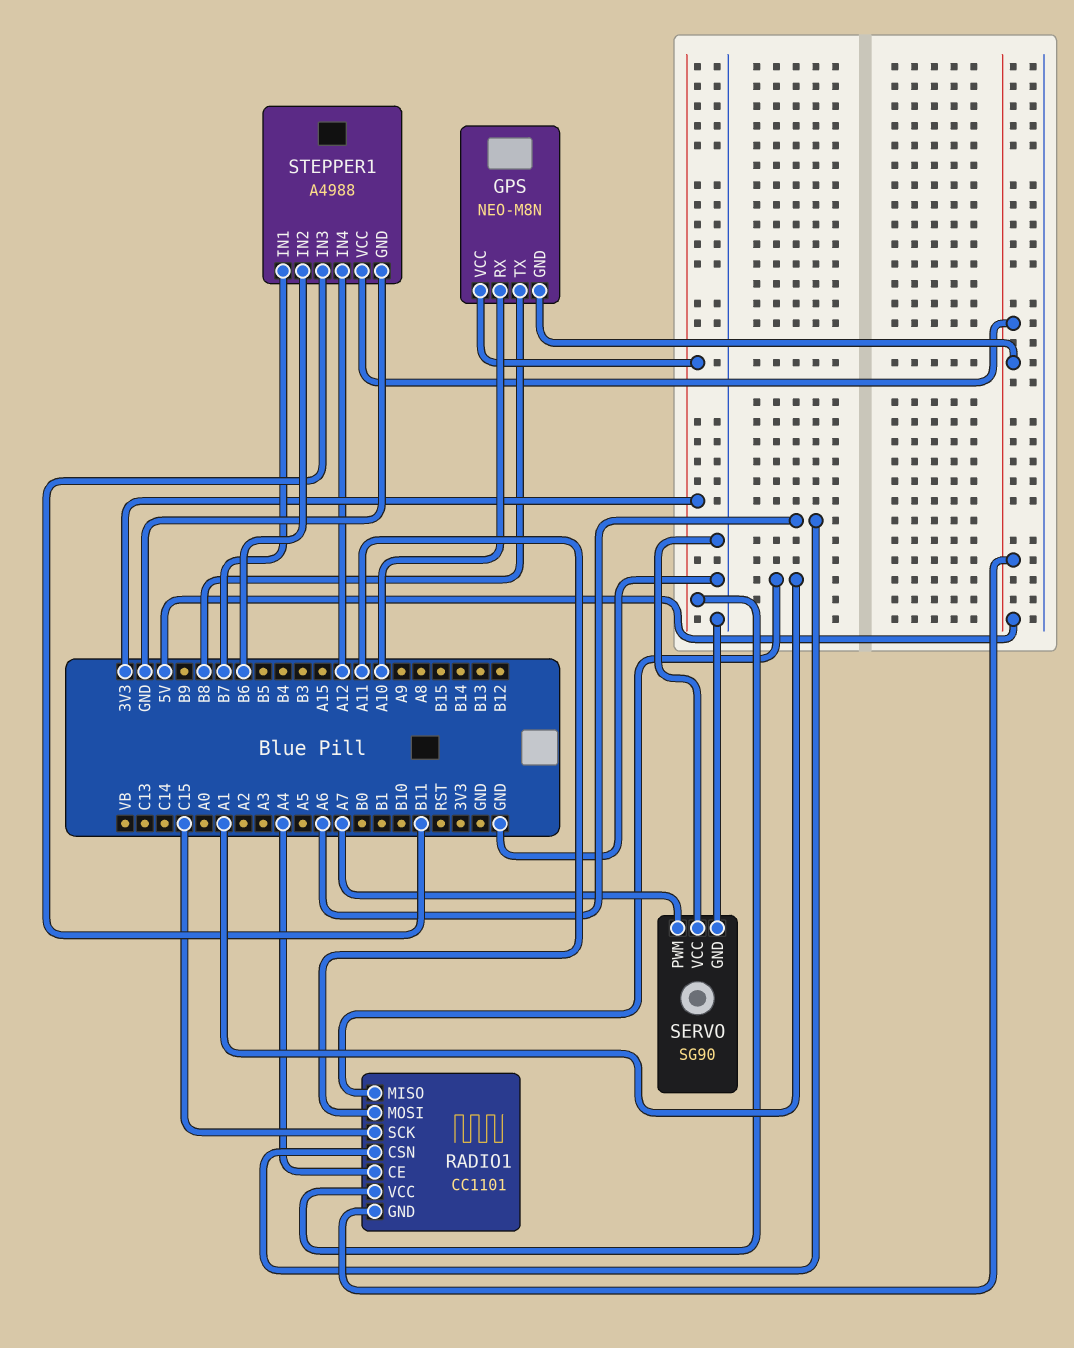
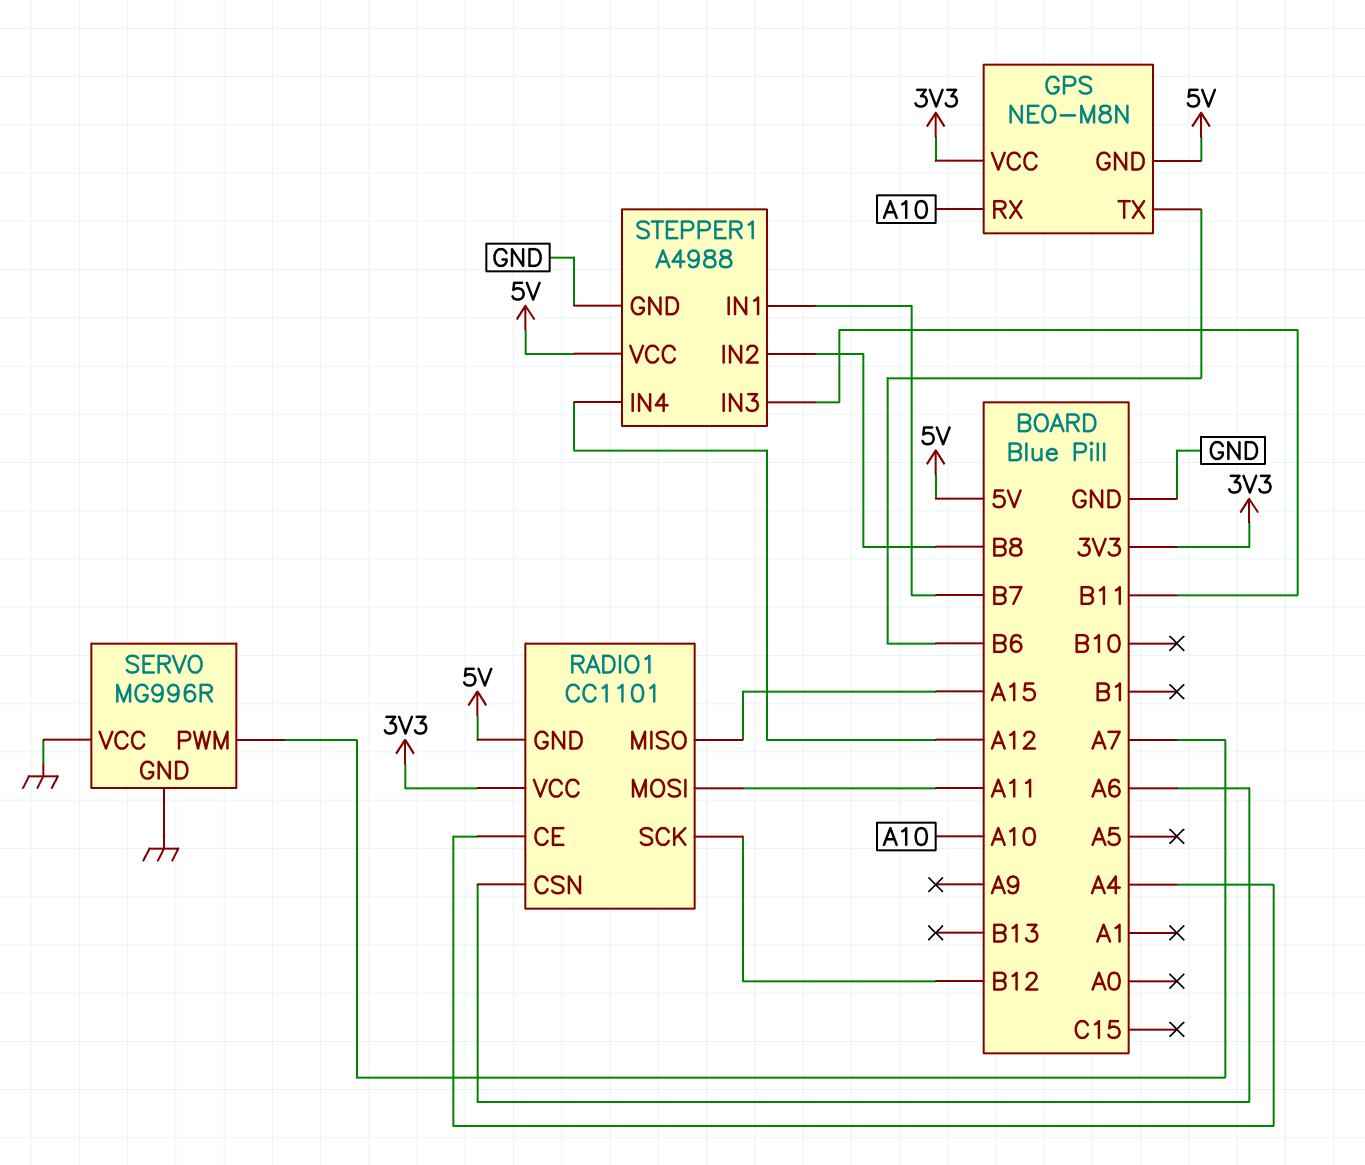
GPS pin TX: B8 -> B6
RADIO1 pin MISO: A1 -> A15
RADIO1 pin SCK: C15 -> B12
SERVO: SG90 -> MG996R
STEPPER1 pin IN2: B6 -> B8

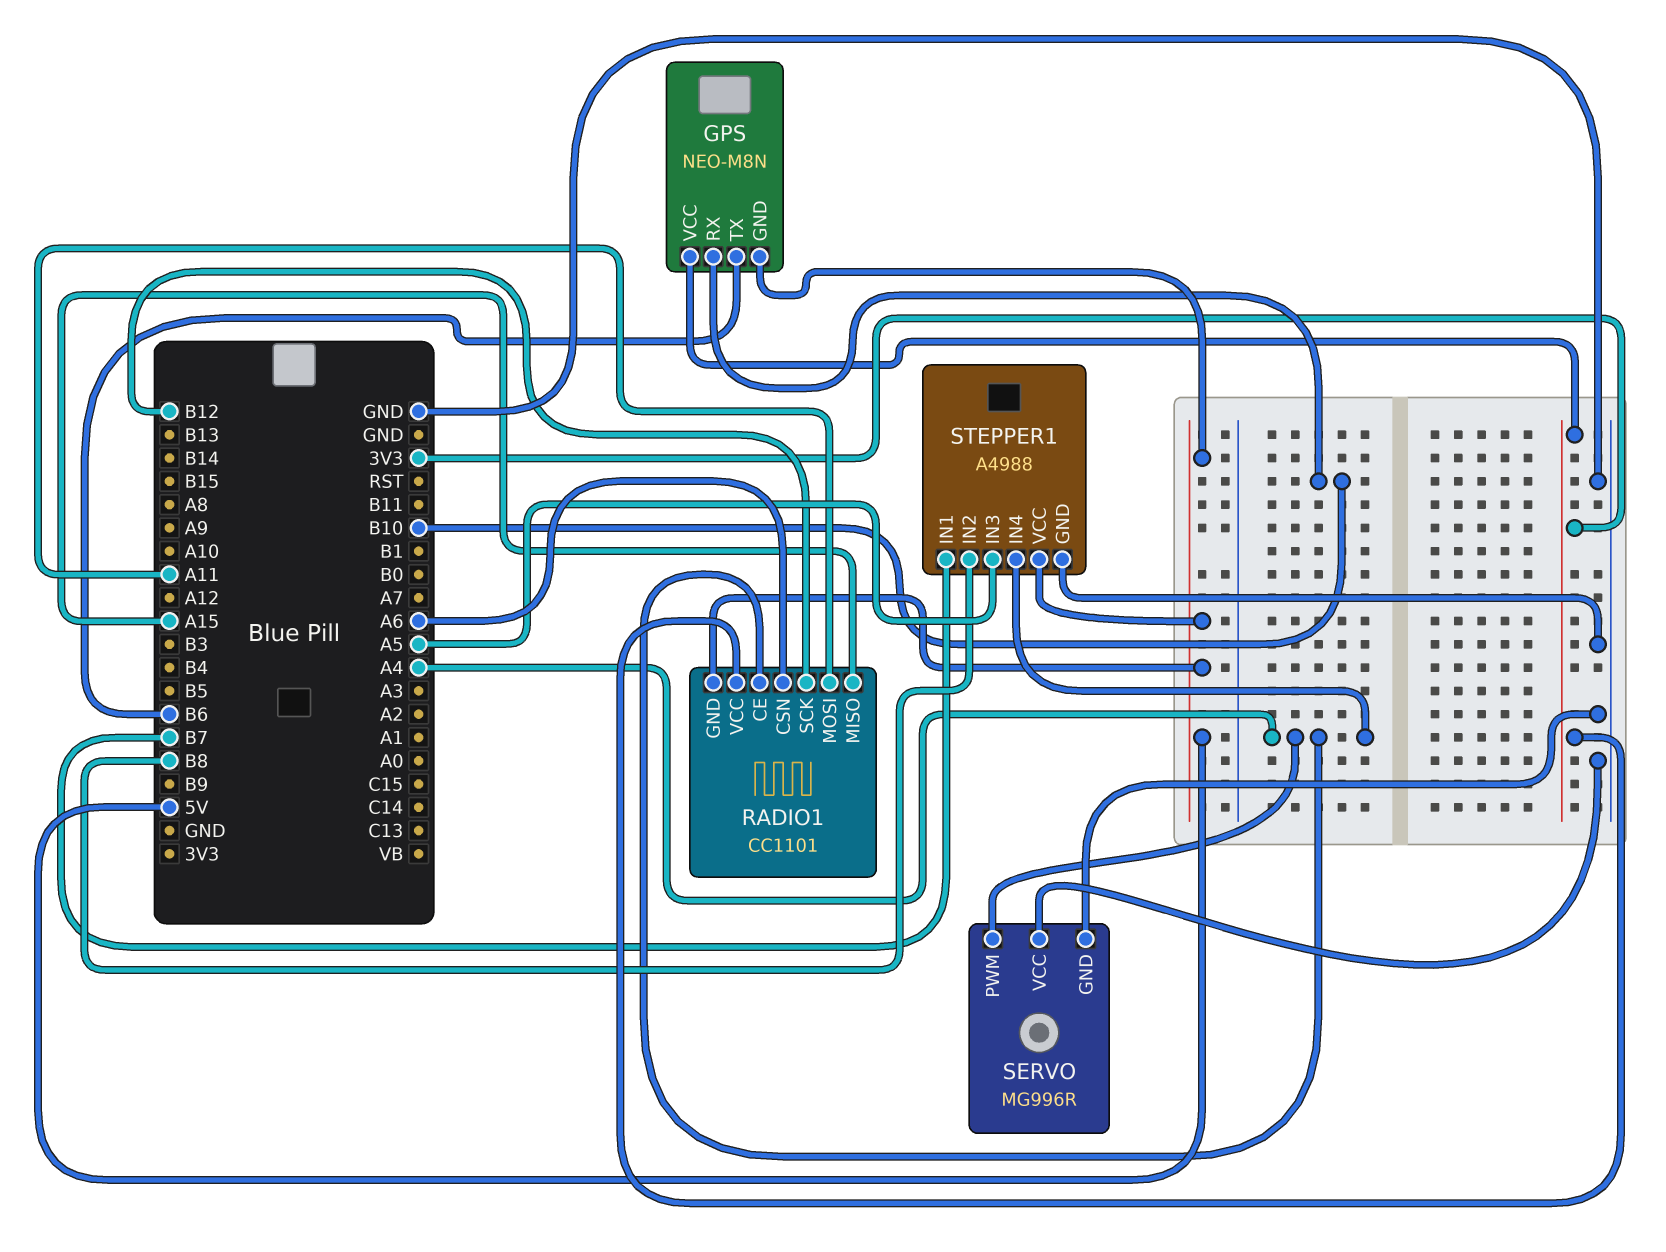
GPS pin RX: A10 -> B10
SERVO pin PWM: A7 -> A4
STEPPER1 pin IN3: B11 -> A5
STEPPER1 pin IN4: A12 -> A4

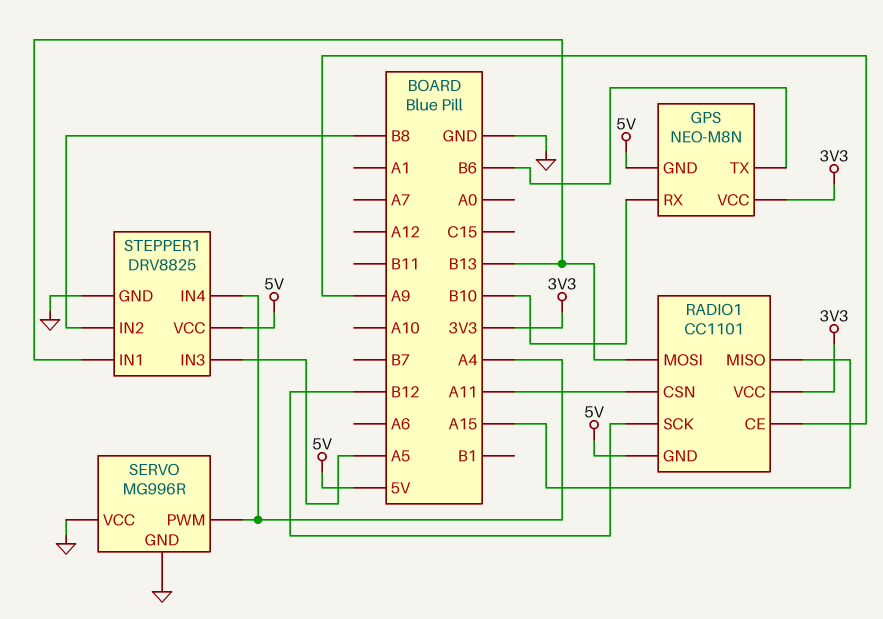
RADIO1 pin CE: A4 -> A9
RADIO1 pin CSN: A6 -> A11
RADIO1 pin MOSI: A11 -> B13
STEPPER1: A4988 -> DRV8825
STEPPER1 pin IN1: B7 -> B13

